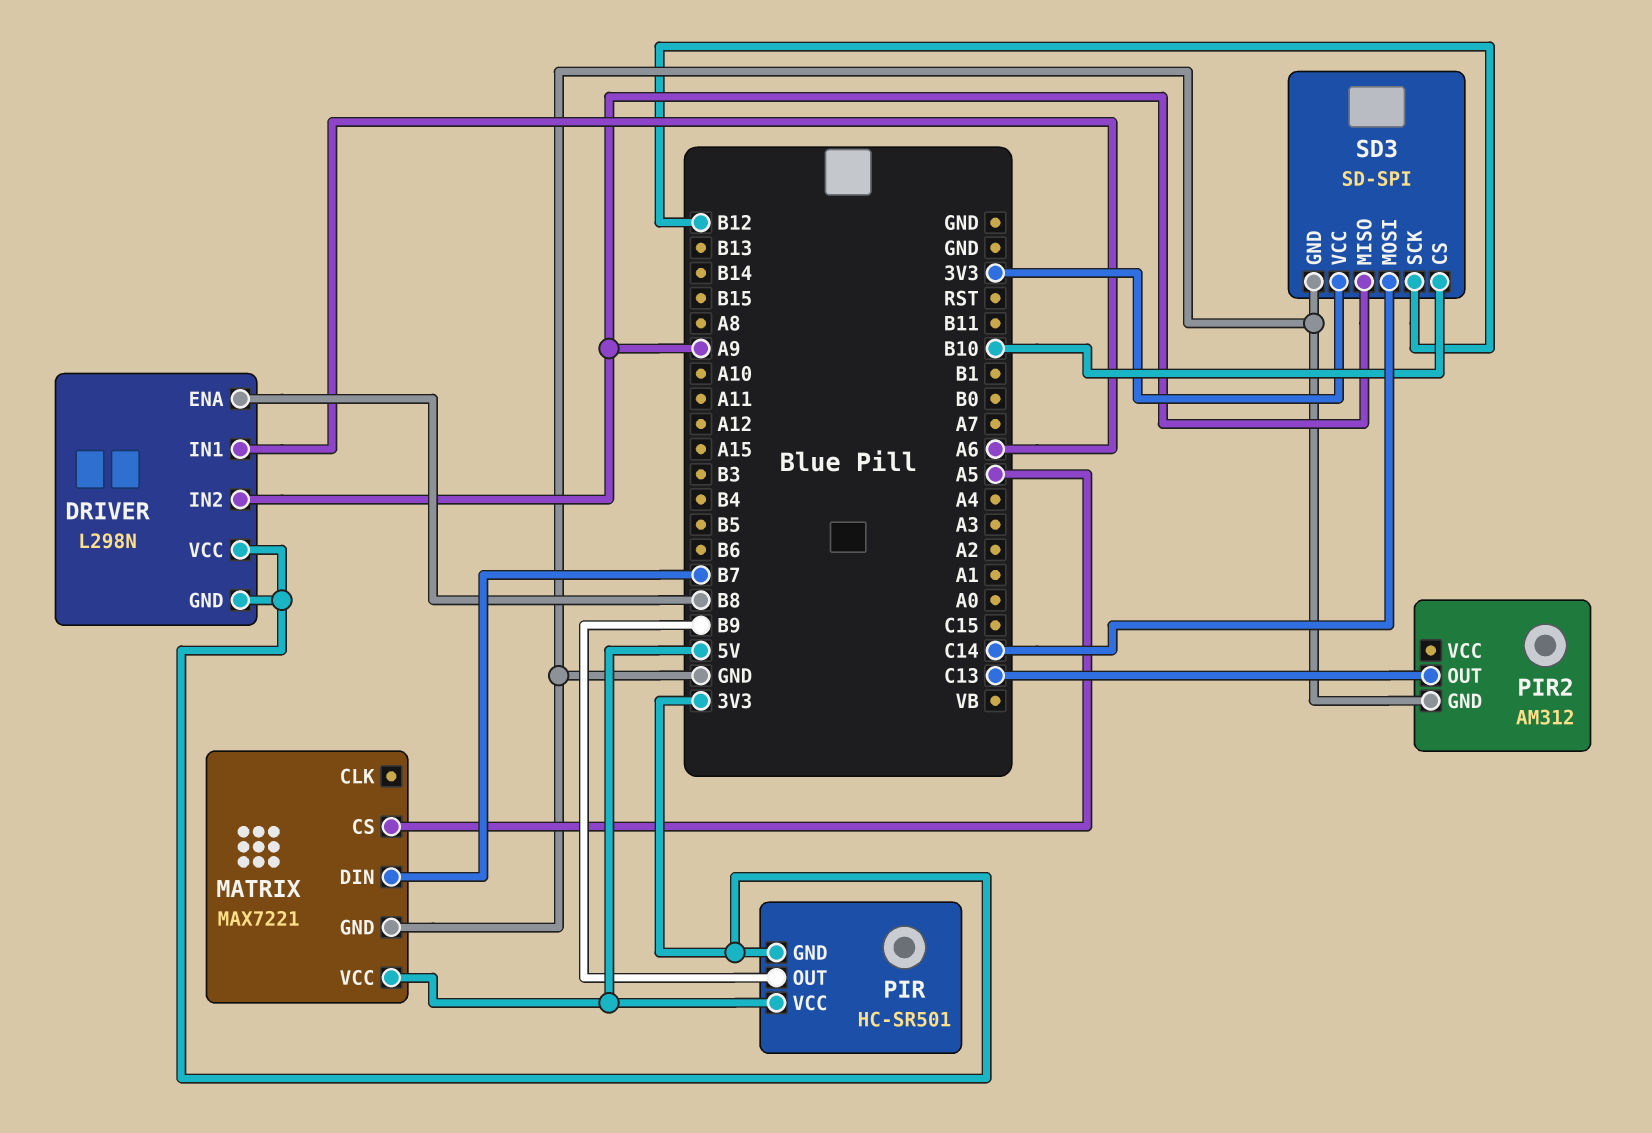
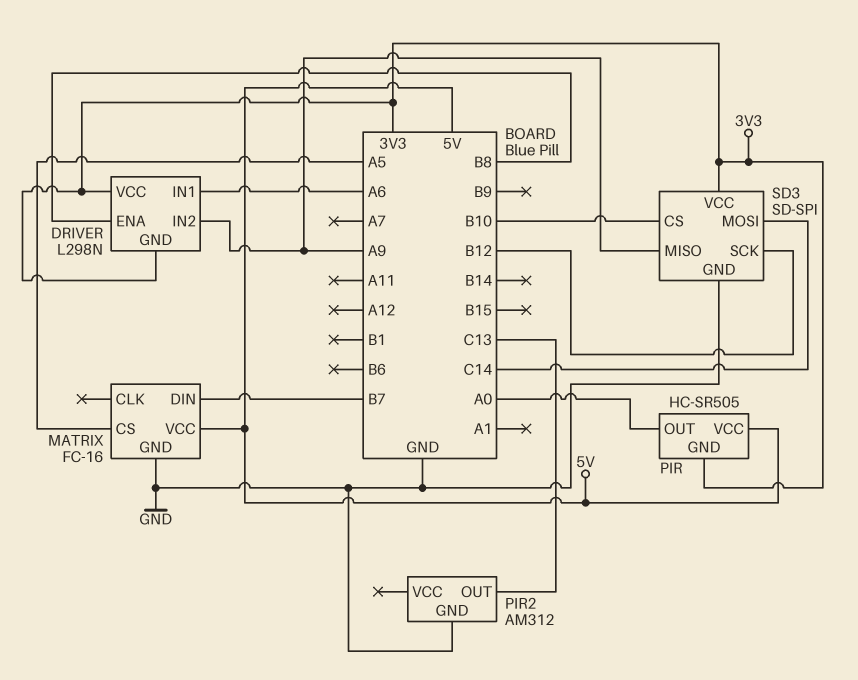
MATRIX: MAX7221 -> FC-16
PIR: HC-SR501 -> HC-SR505
PIR pin OUT: B9 -> A0

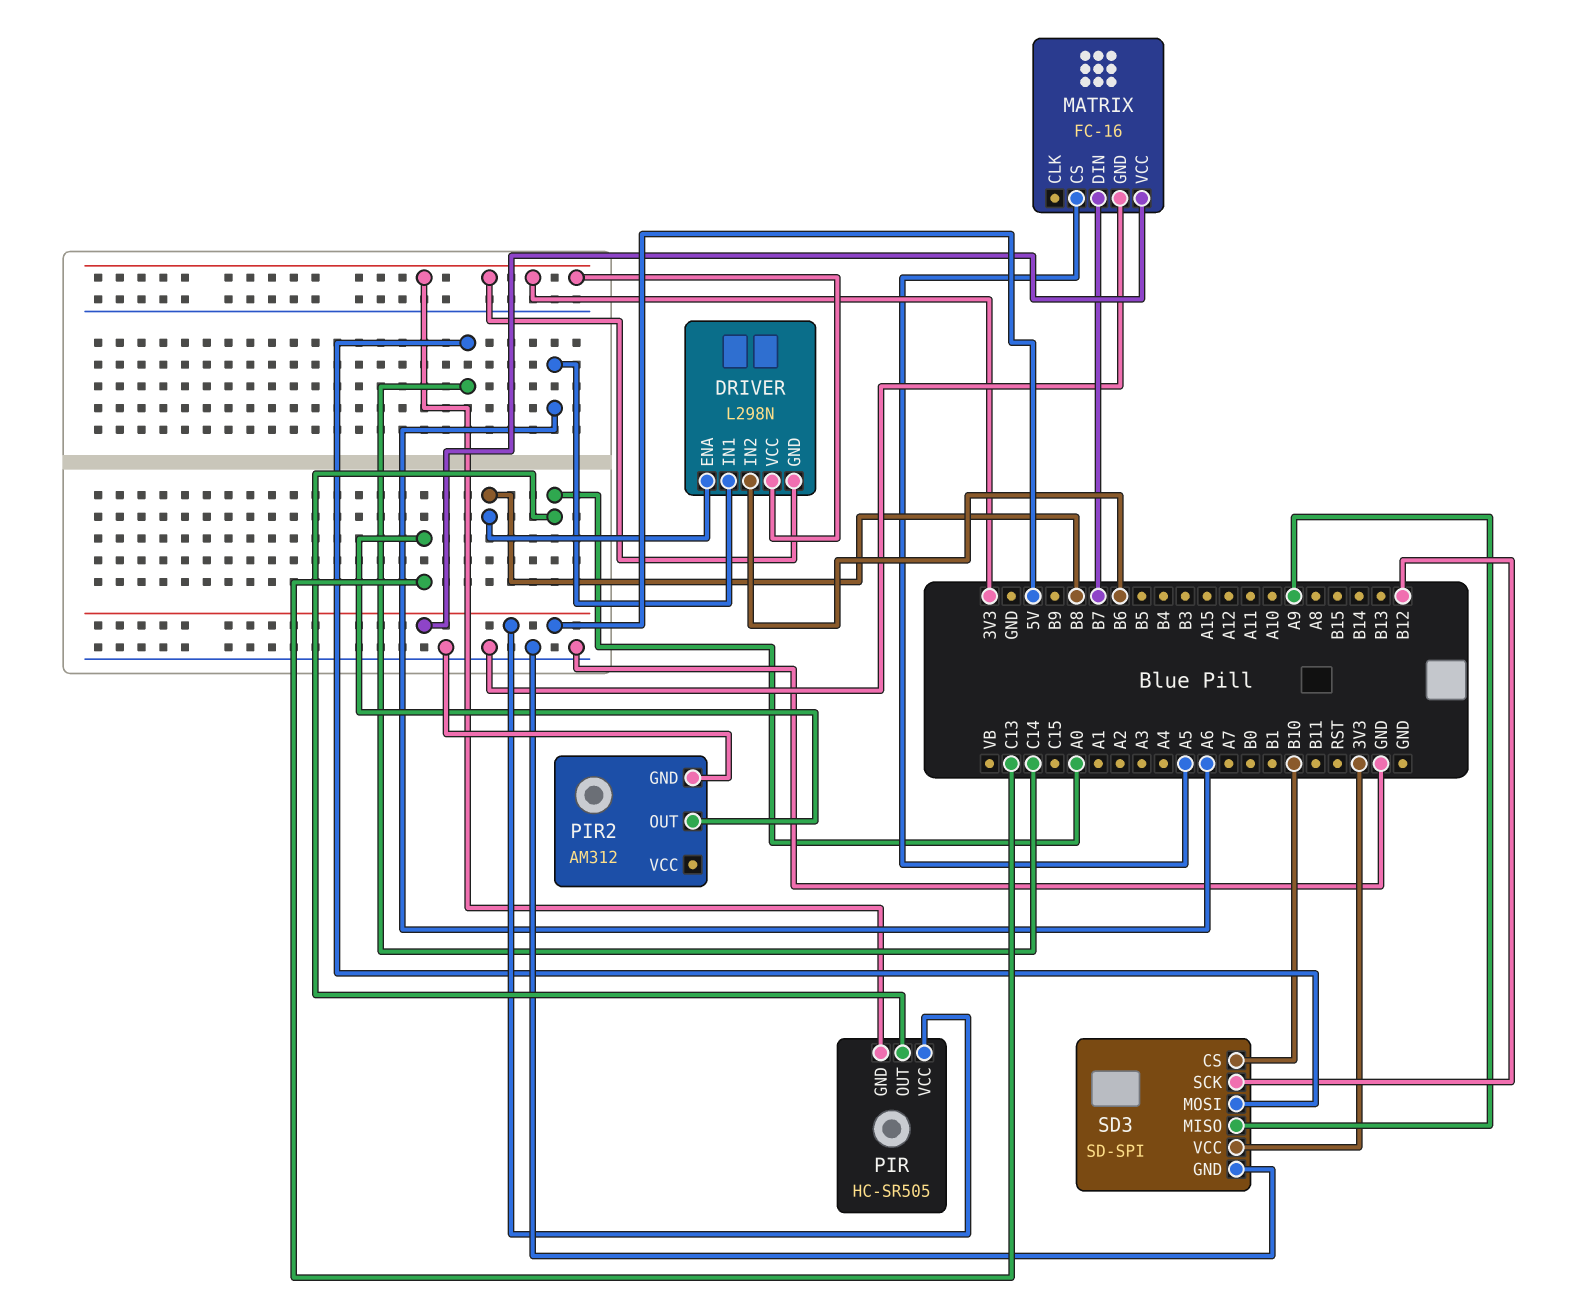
DRIVER pin IN2: A9 -> B6

